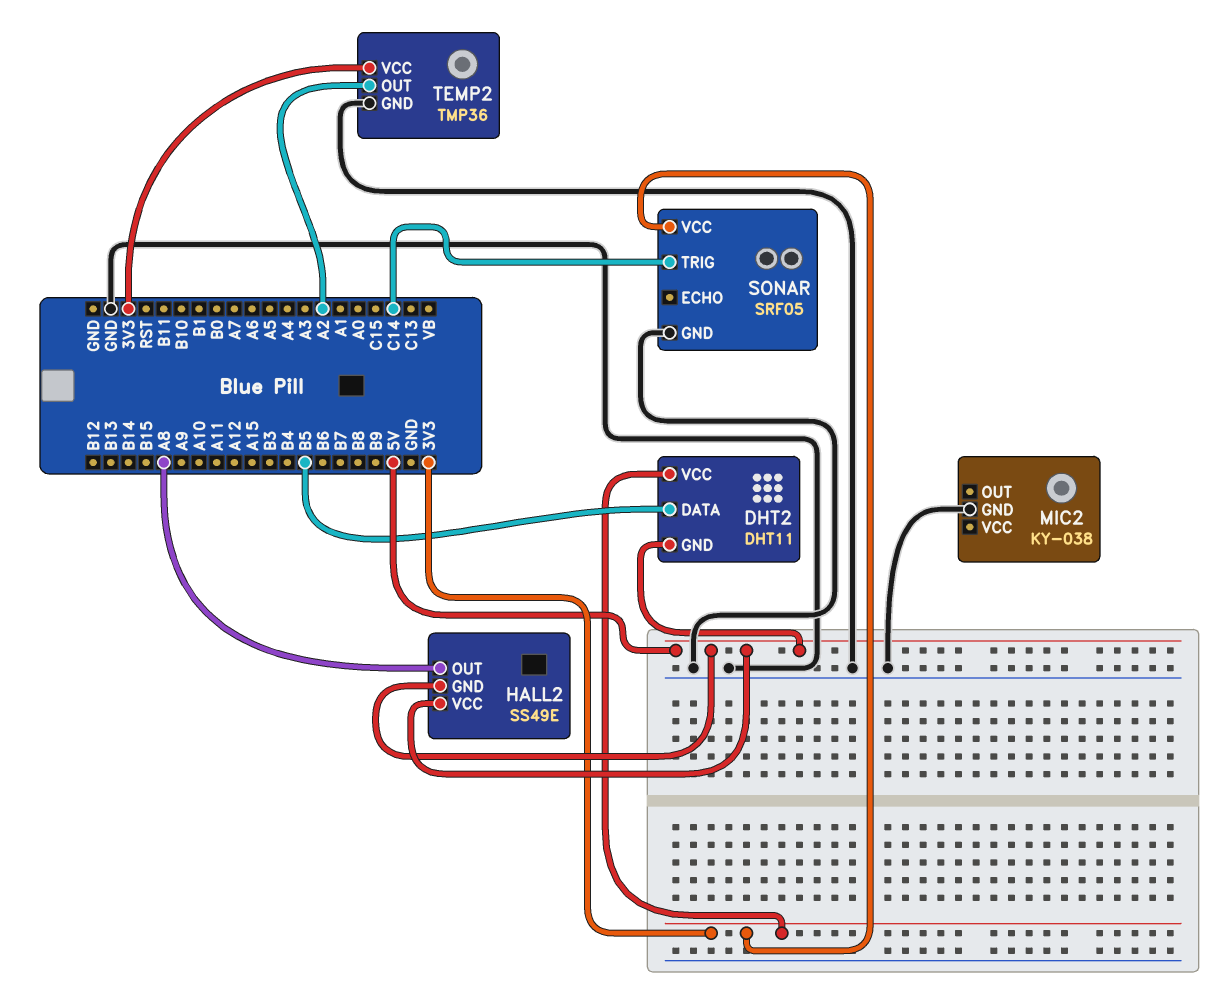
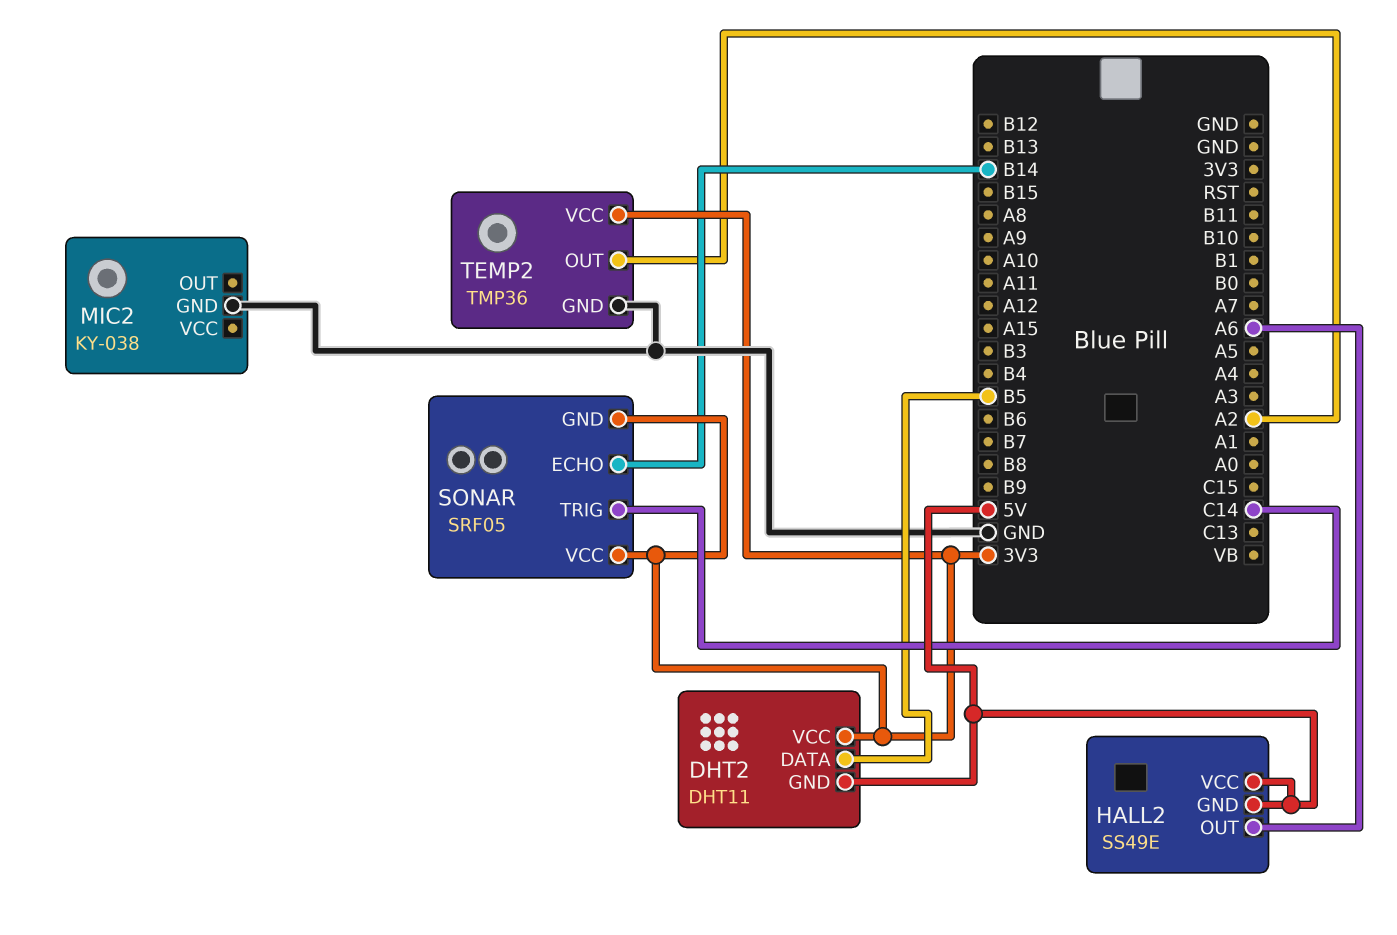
HALL2 pin OUT: A8 -> A6
SONAR pin ECHO: none -> B14
SONAR pin GND: GND -> 3V3

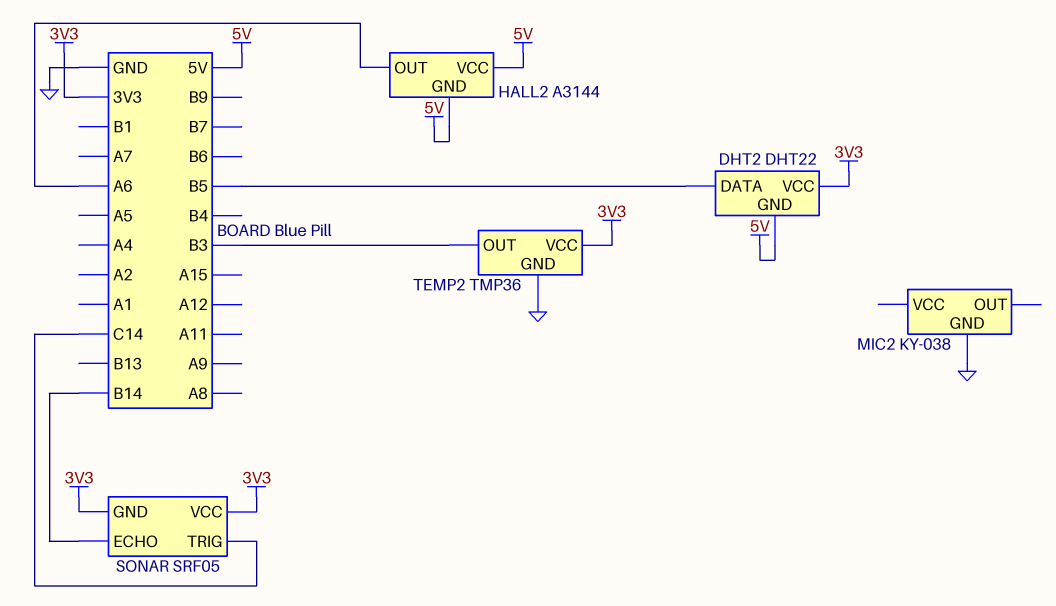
DHT2: DHT11 -> DHT22
HALL2: SS49E -> A3144
TEMP2 pin OUT: A2 -> B3

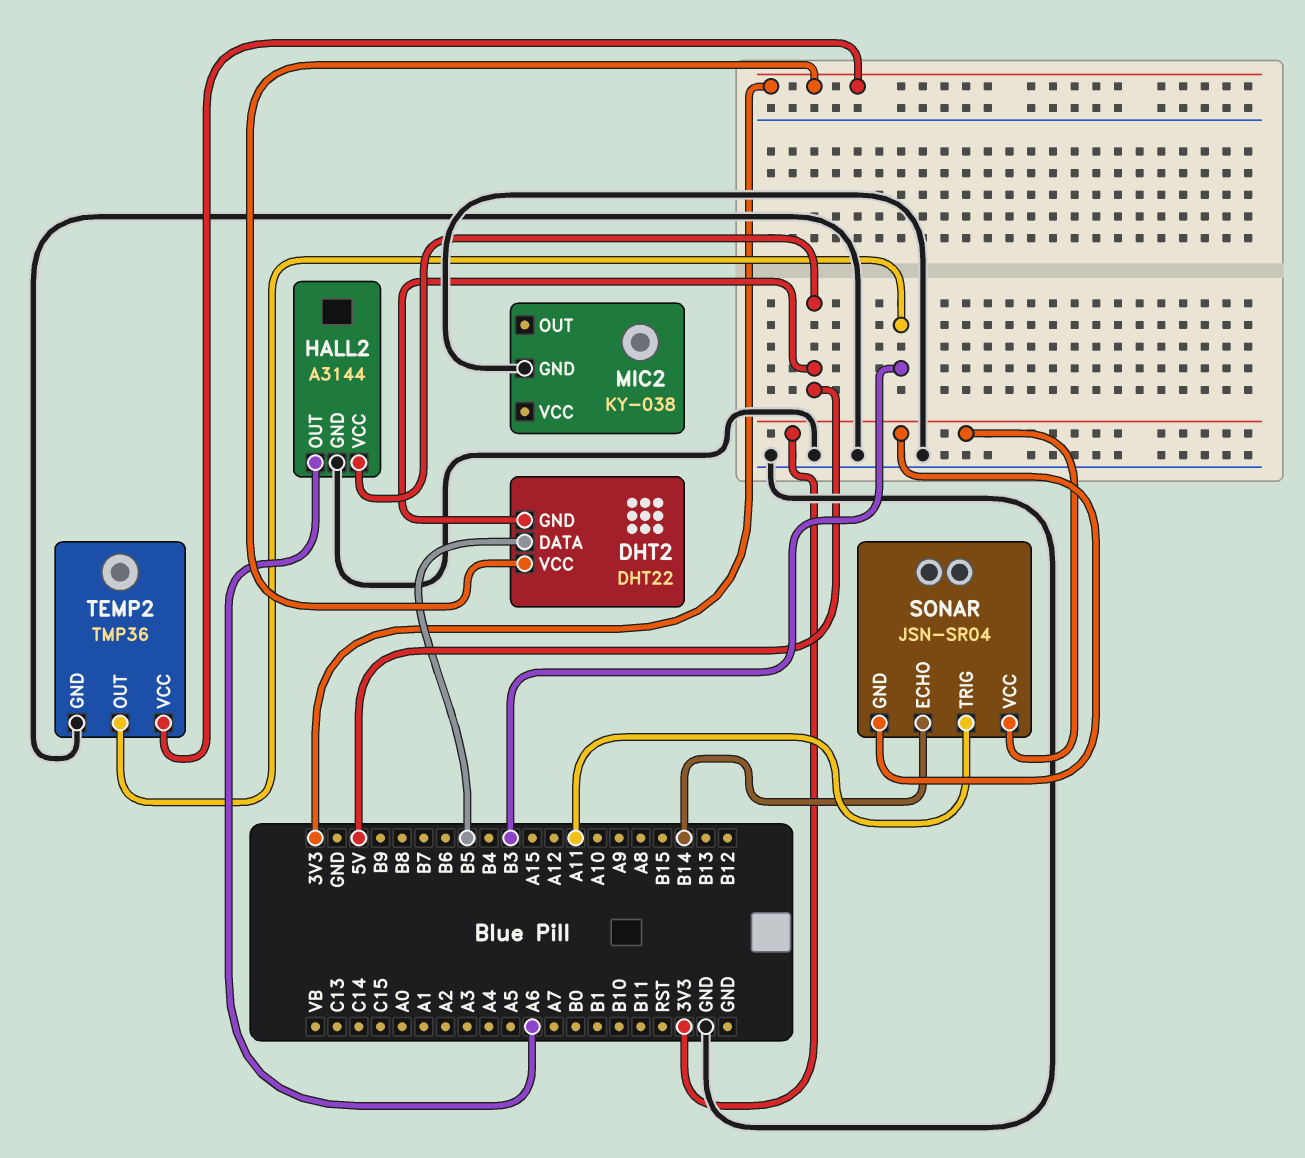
HALL2 pin GND: 5V -> GND
SONAR: SRF05 -> JSN-SR04
SONAR pin TRIG: C14 -> A11

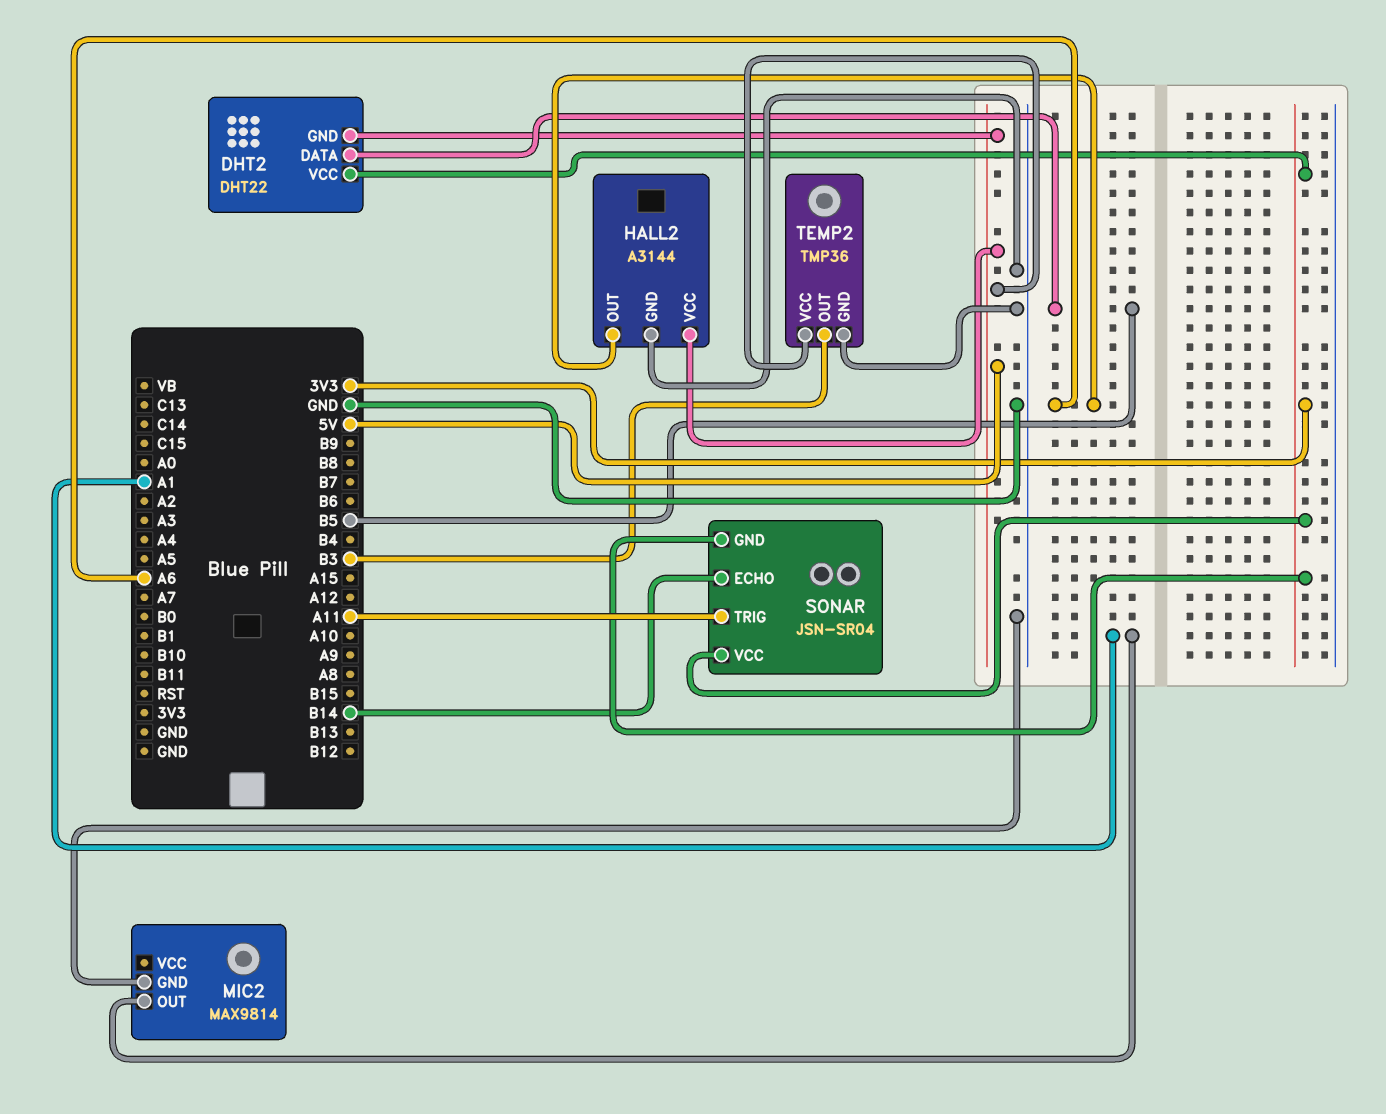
MIC2: KY-038 -> MAX9814
MIC2 pin OUT: none -> A1
TEMP2 pin VCC: 3V3 -> 5V

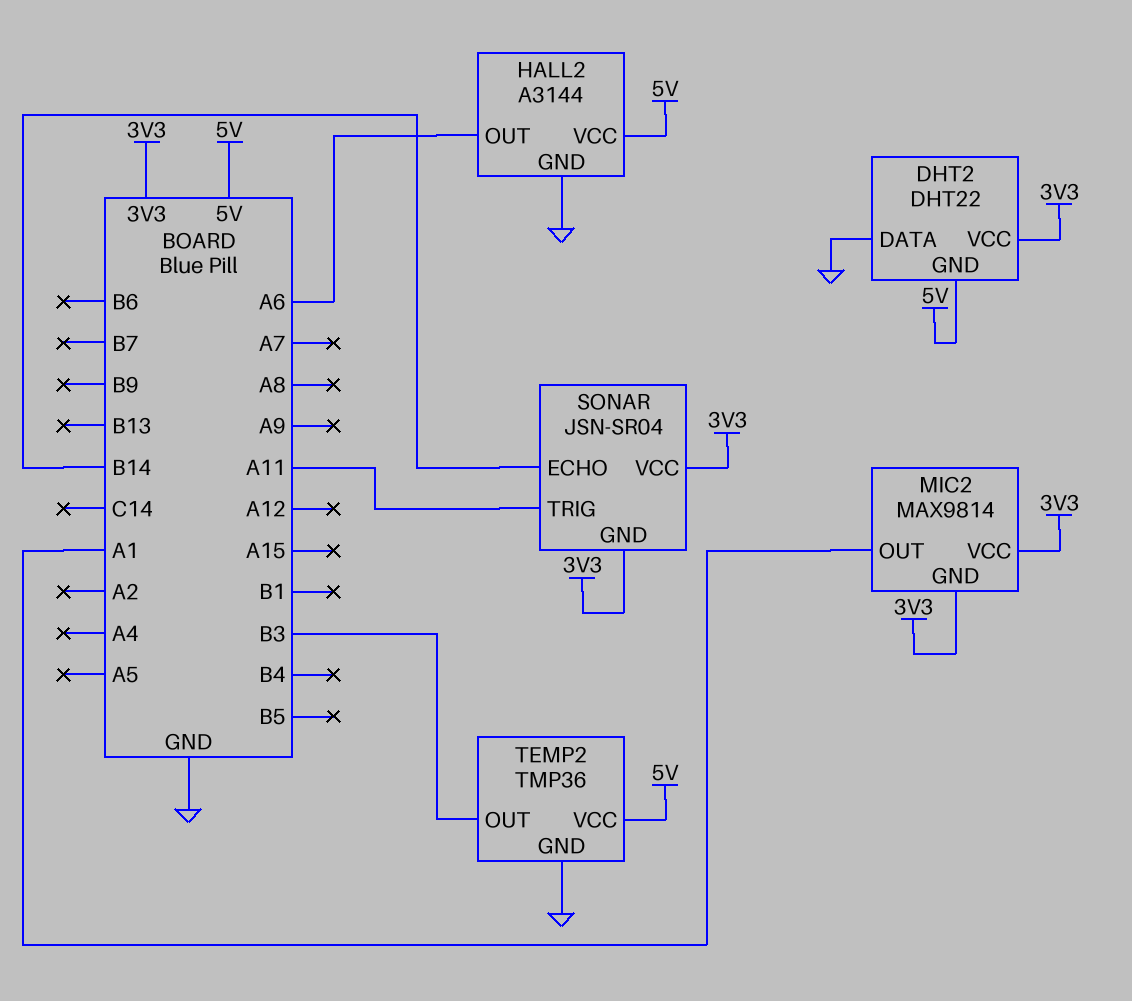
DHT2 pin DATA: B5 -> GND
MIC2 pin GND: GND -> 3V3
MIC2 pin VCC: none -> 3V3

